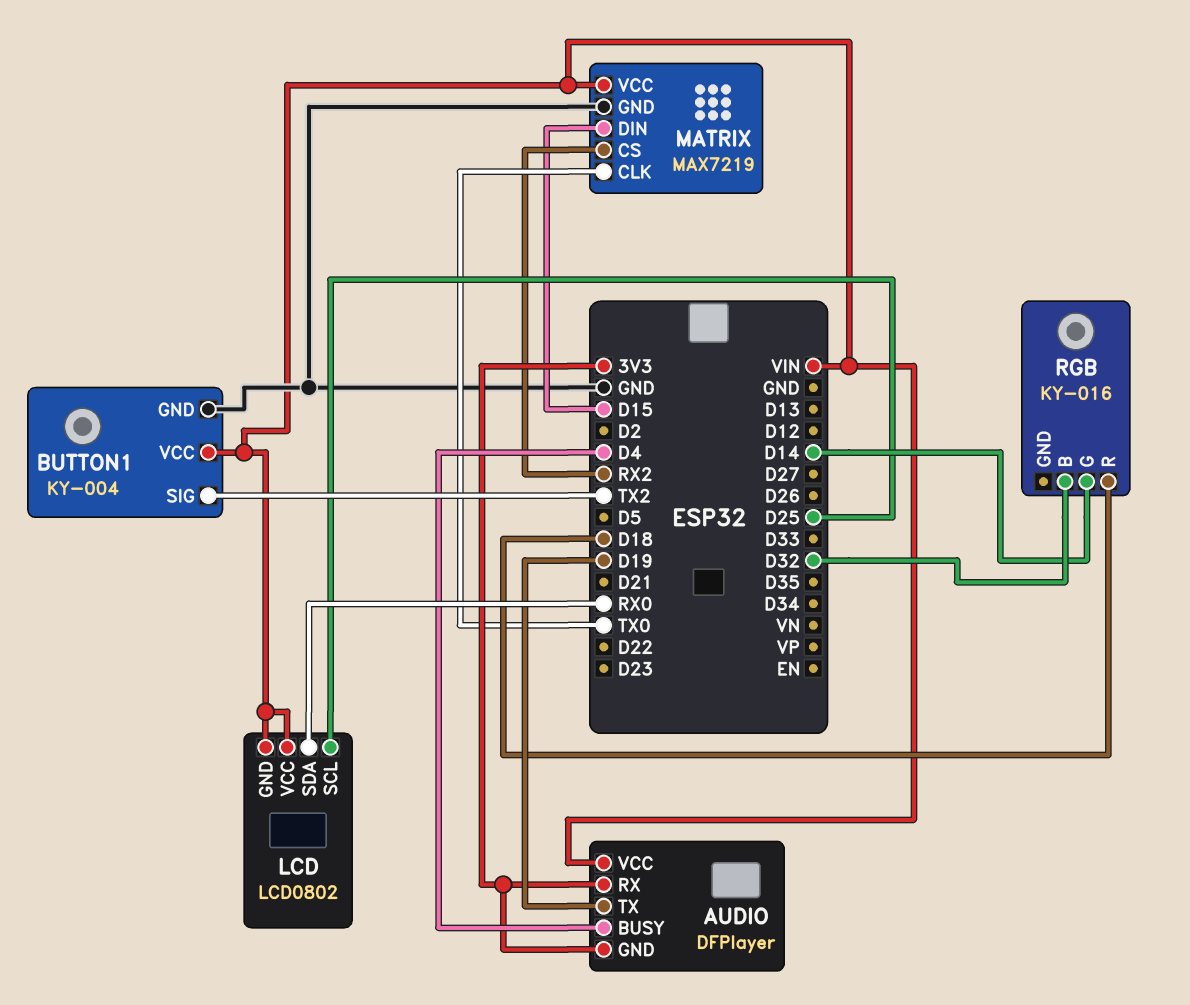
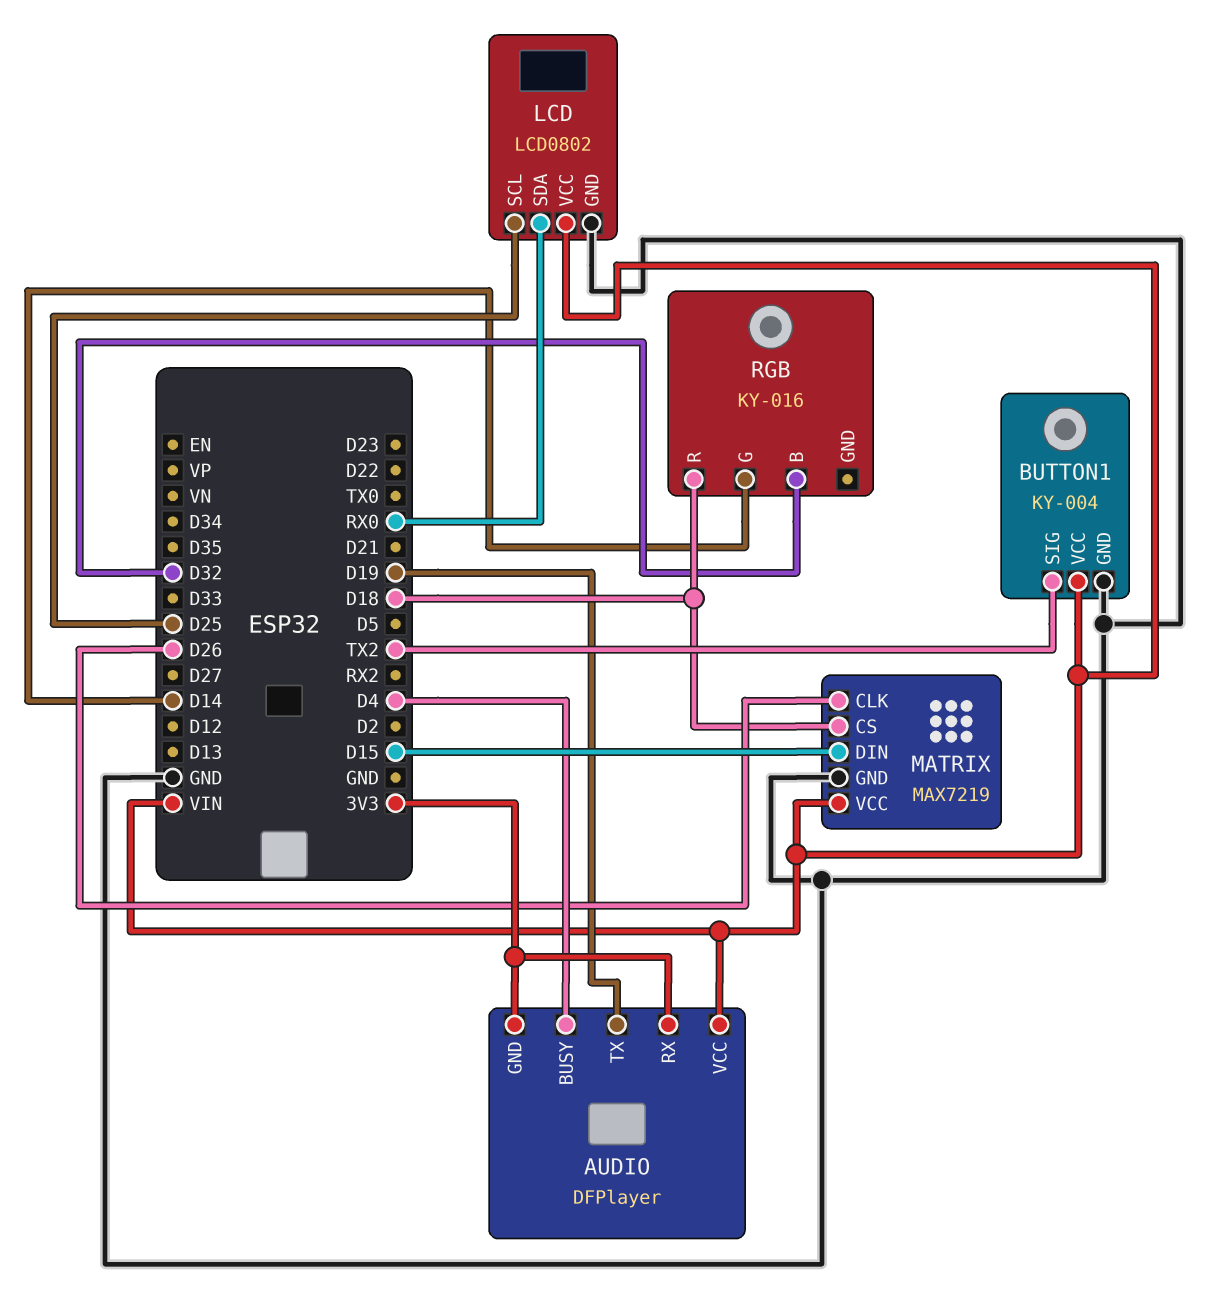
LCD pin GND: VIN -> GND
MATRIX pin CLK: TX0 -> D26
MATRIX pin CS: RX2 -> D18

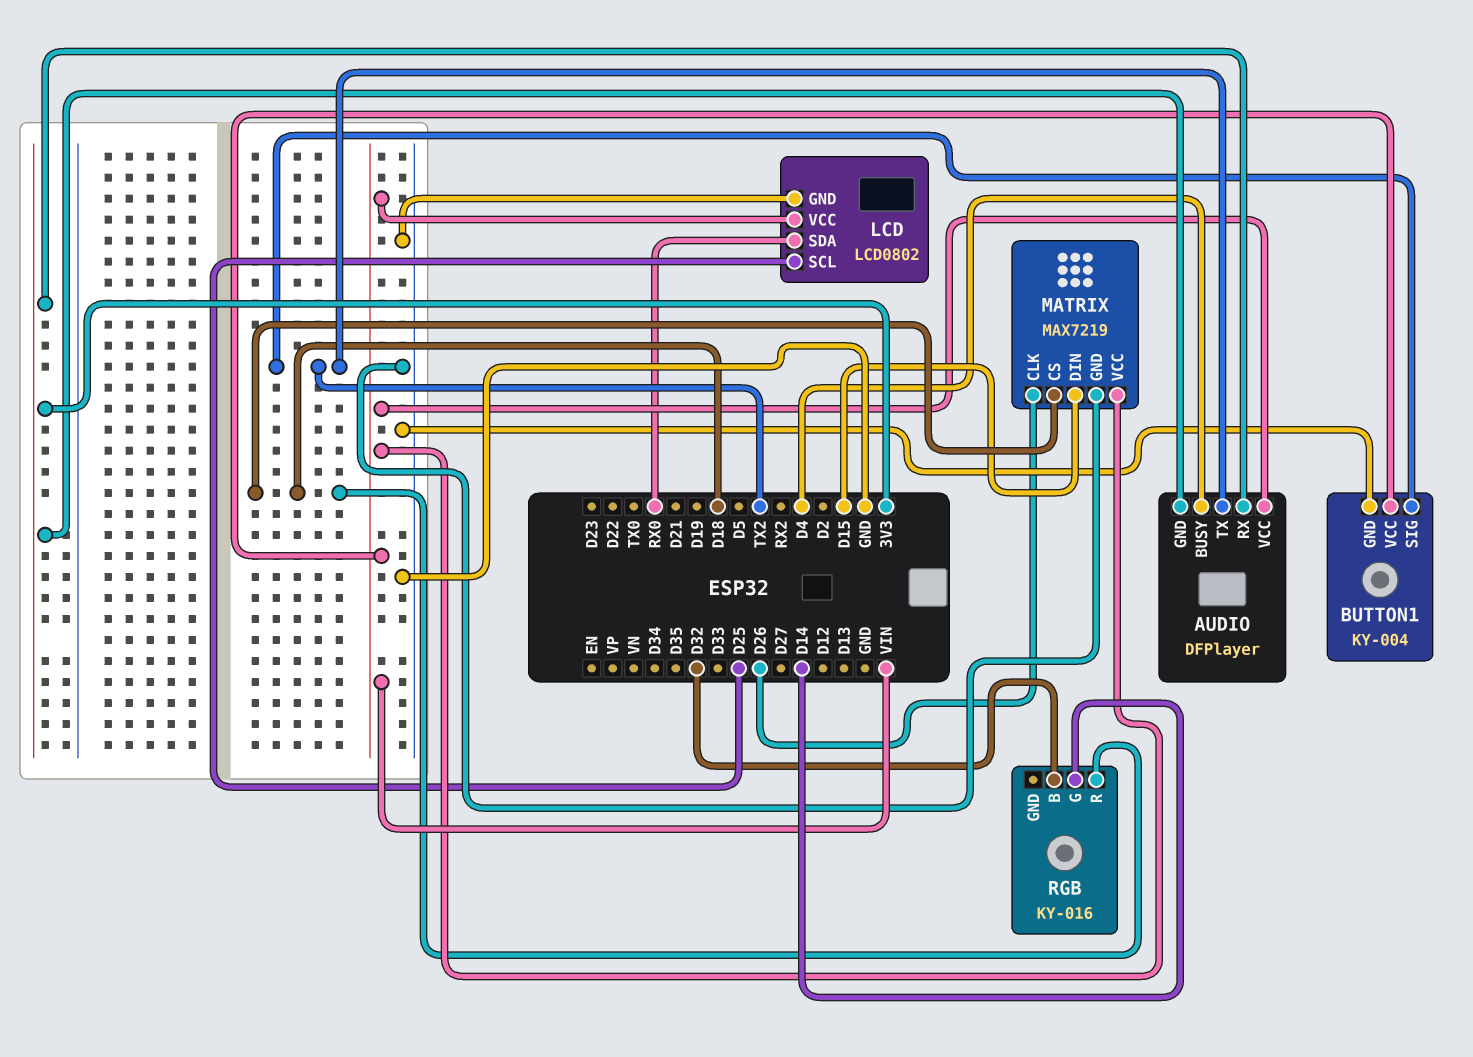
AUDIO pin TX: D19 -> TX2

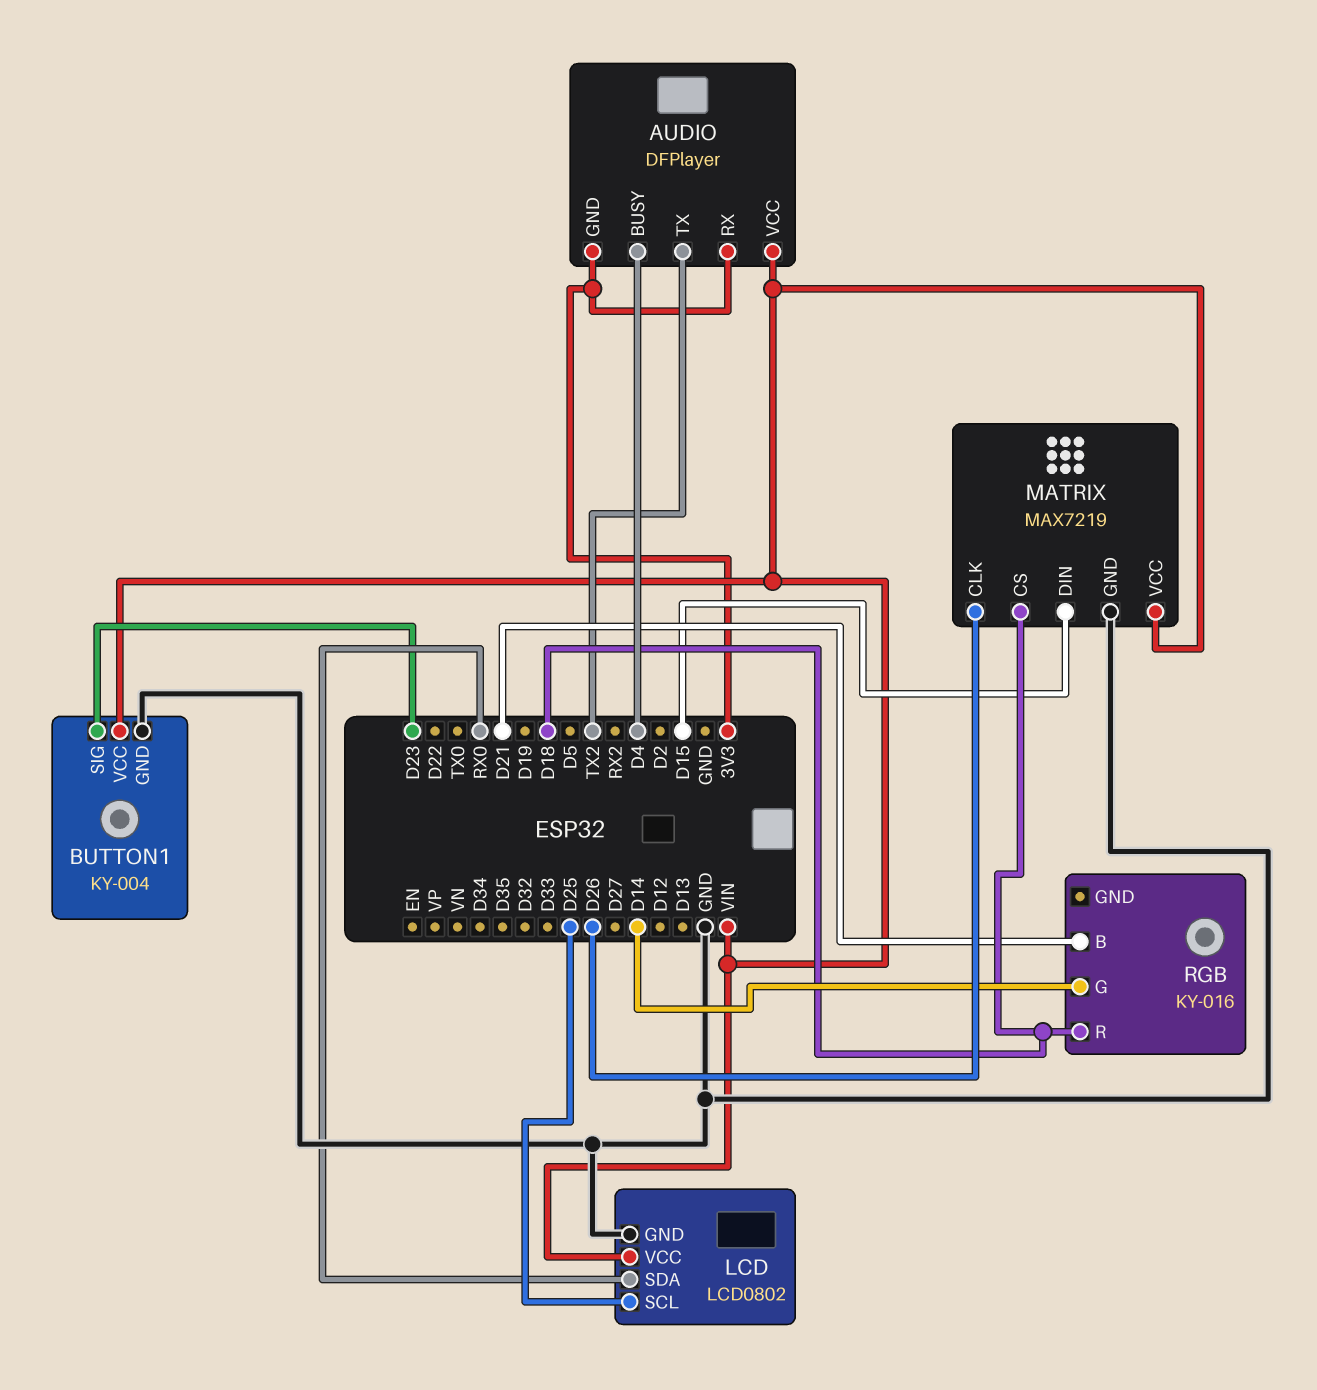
BUTTON1 pin SIG: TX2 -> D23
RGB pin B: D32 -> D21

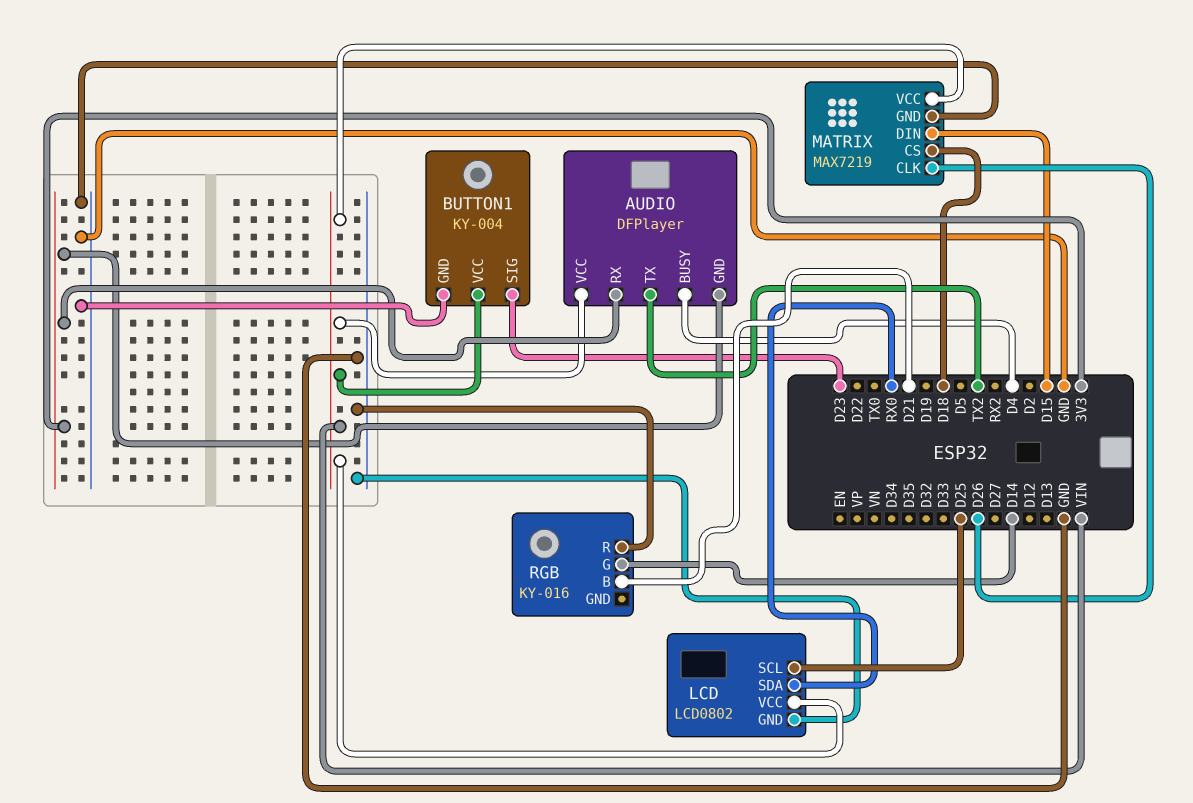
RGB pin R: D18 -> GND

